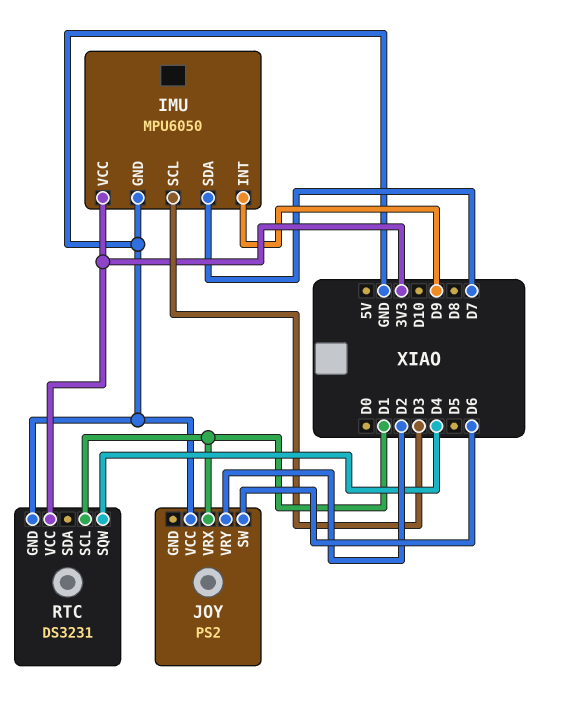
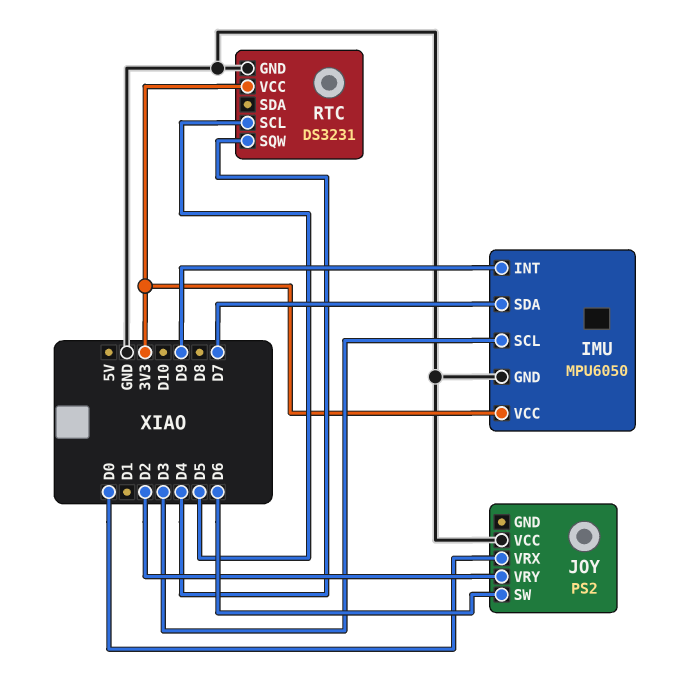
JOY pin VRX: D1 -> D0
RTC pin SCL: D1 -> D5

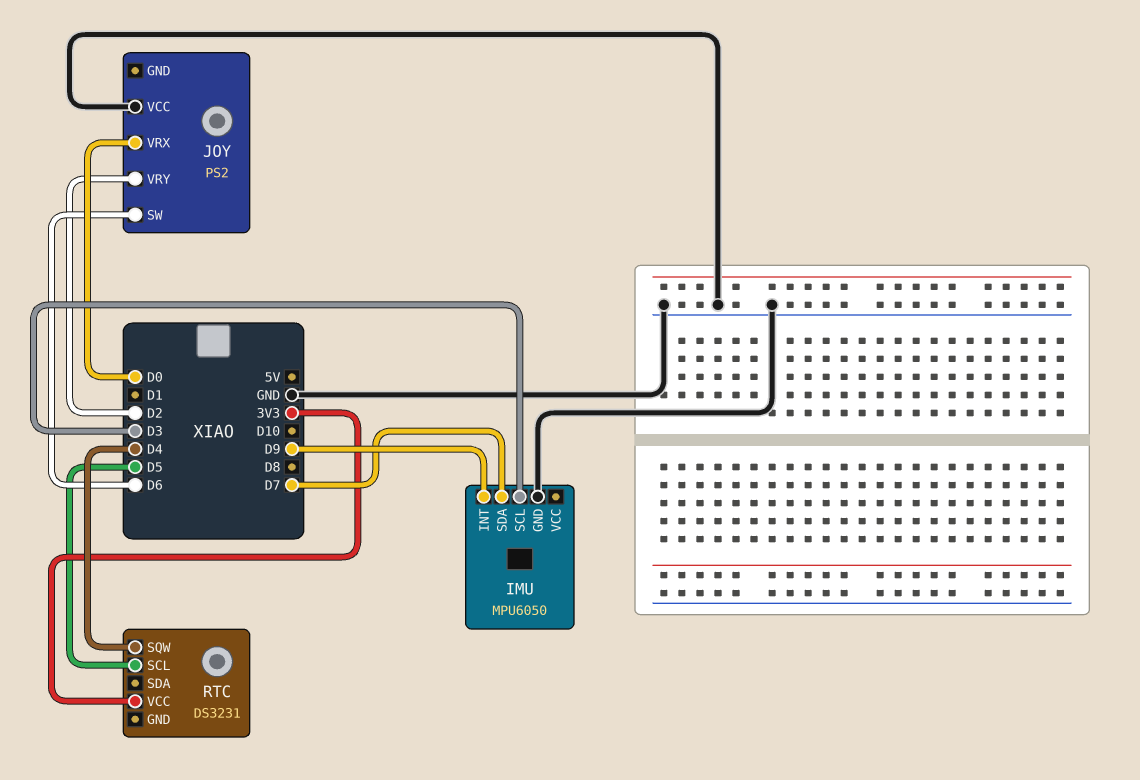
IMU pin VCC: 3V3 -> none
RTC pin GND: GND -> none

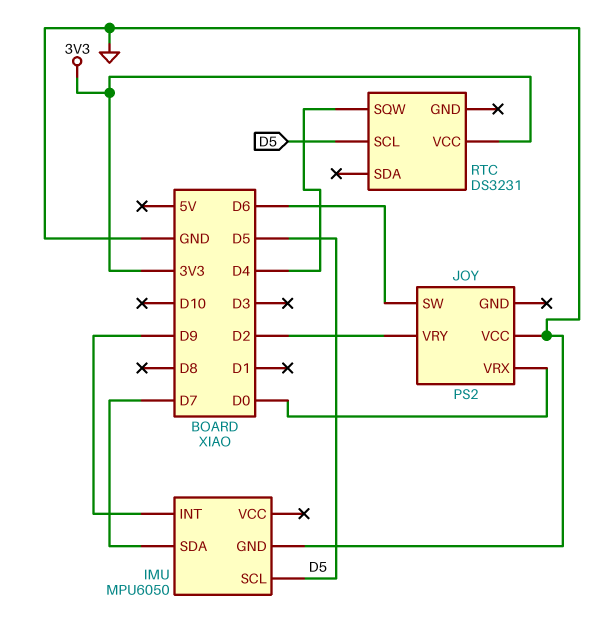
IMU pin SCL: D3 -> D5

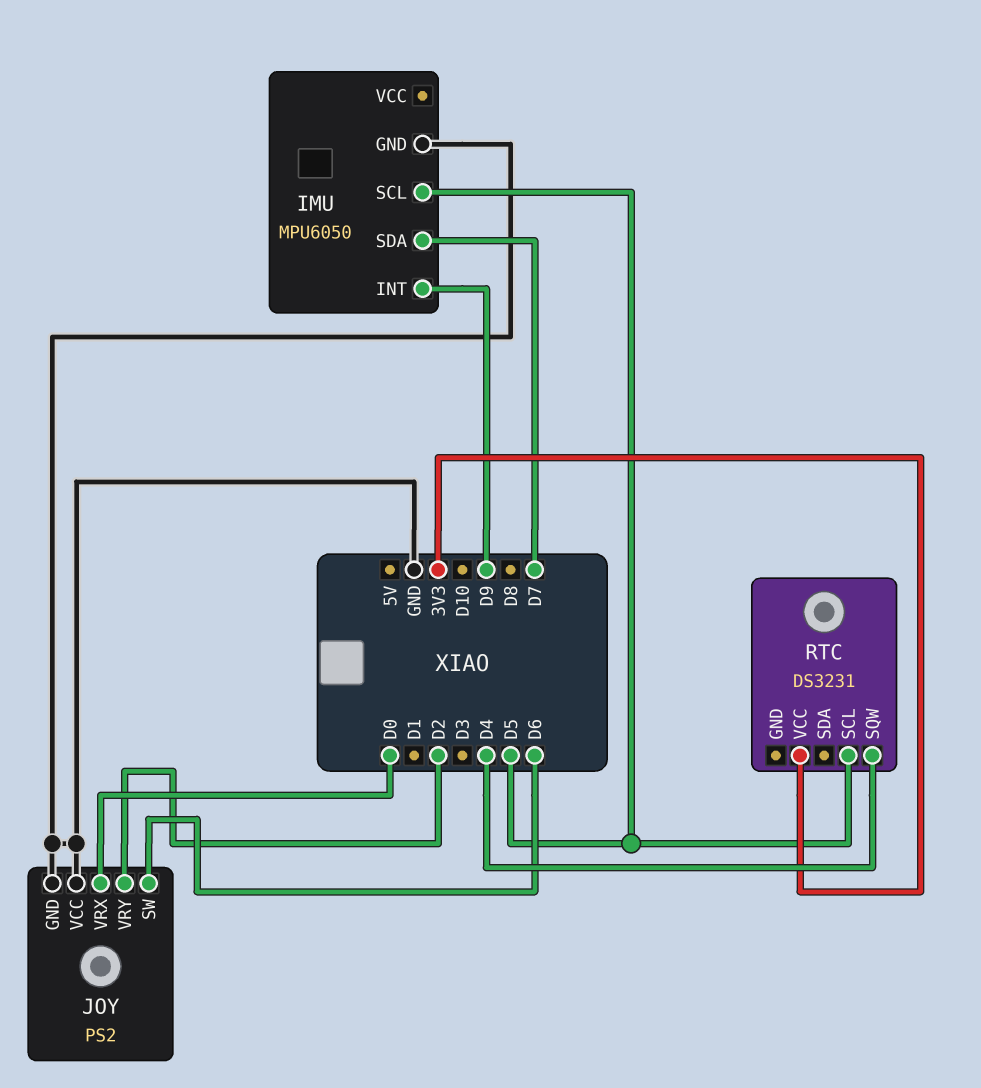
JOY pin GND: none -> GND

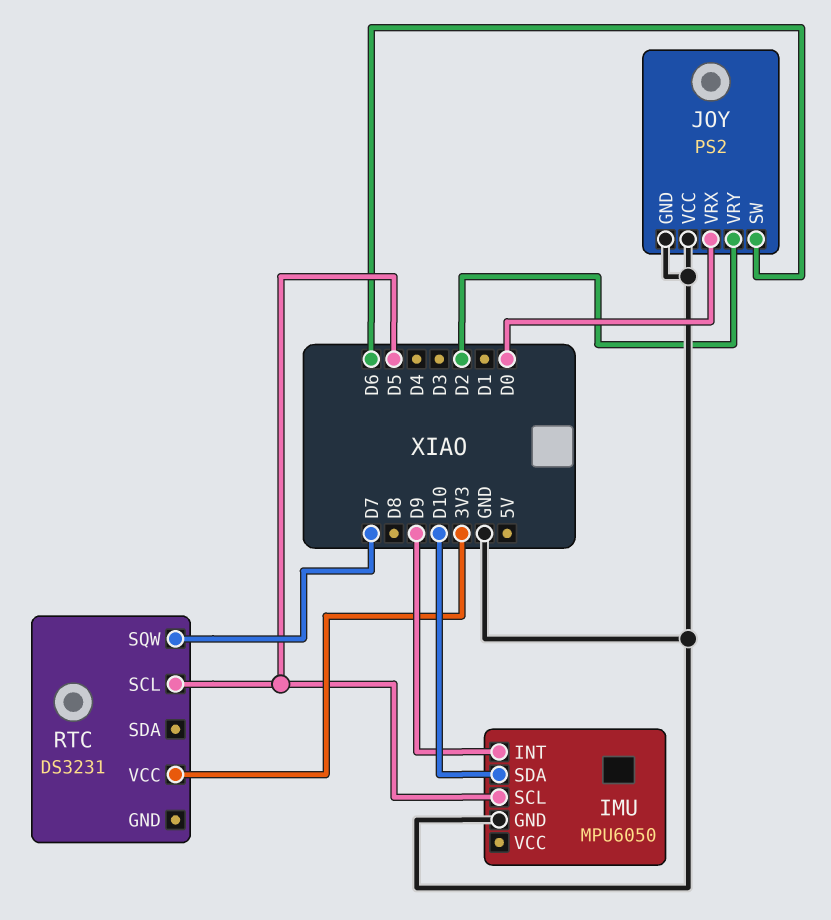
IMU pin SDA: D7 -> D10
RTC pin SQW: D4 -> D7

